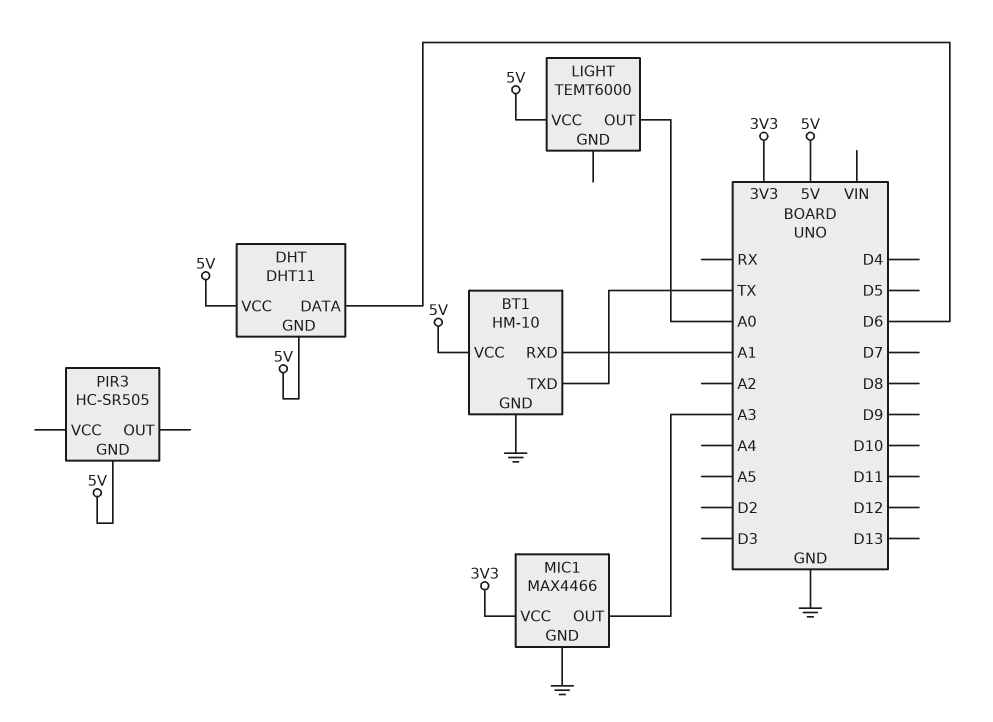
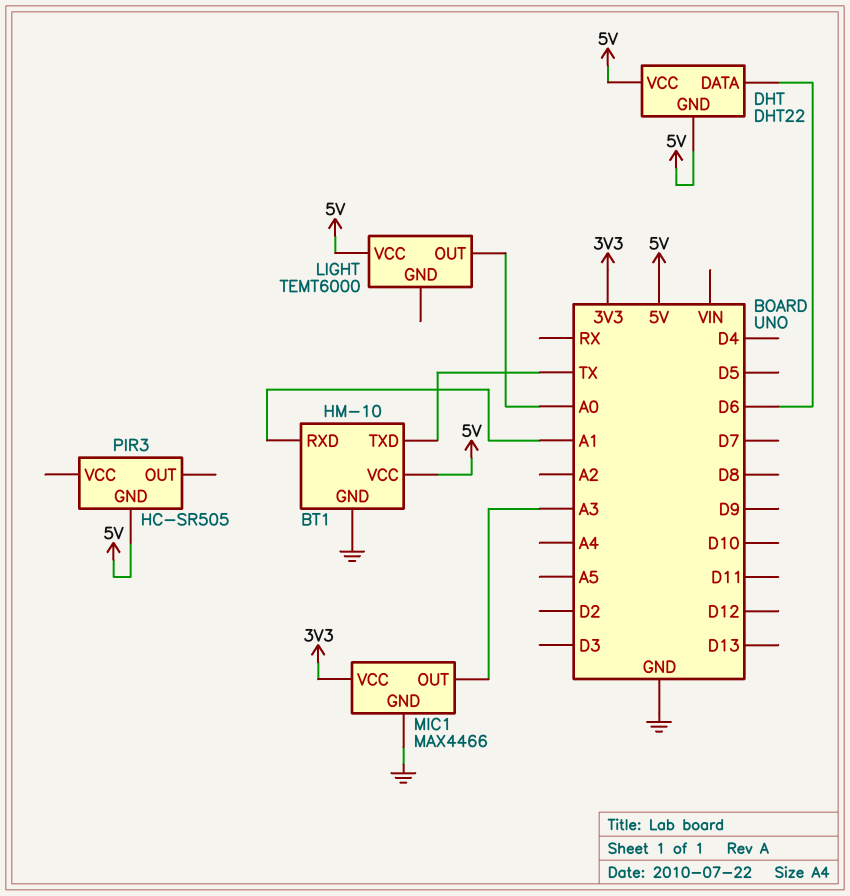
DHT: DHT11 -> DHT22

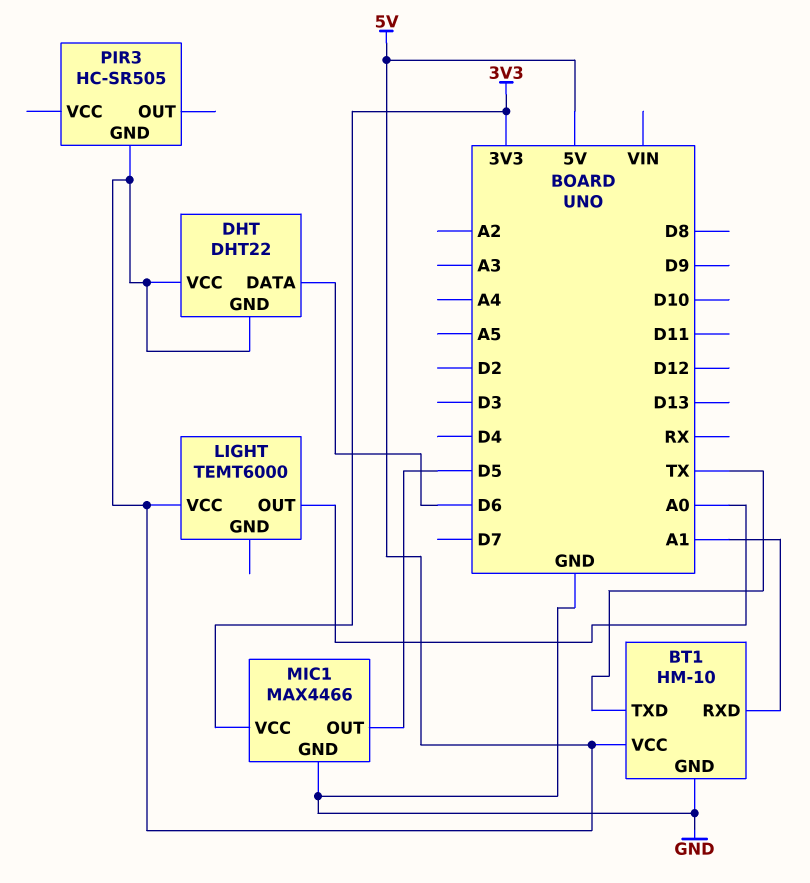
MIC1 pin OUT: A3 -> D5

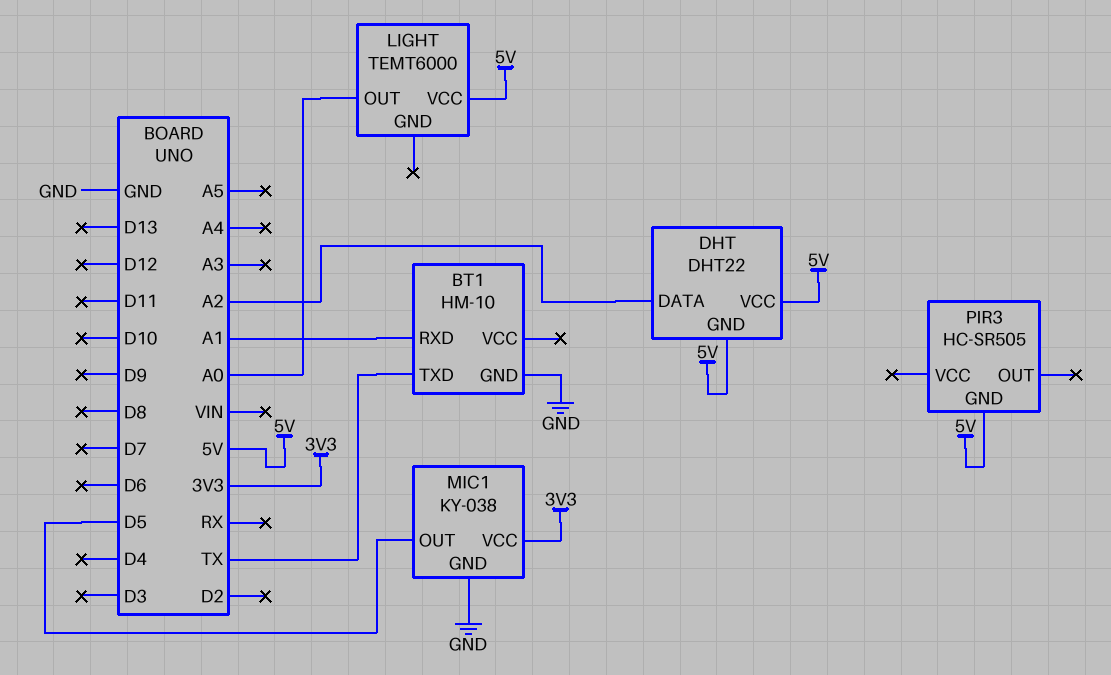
BT1 pin VCC: 5V -> none
DHT pin DATA: D6 -> A2
MIC1: MAX4466 -> KY-038

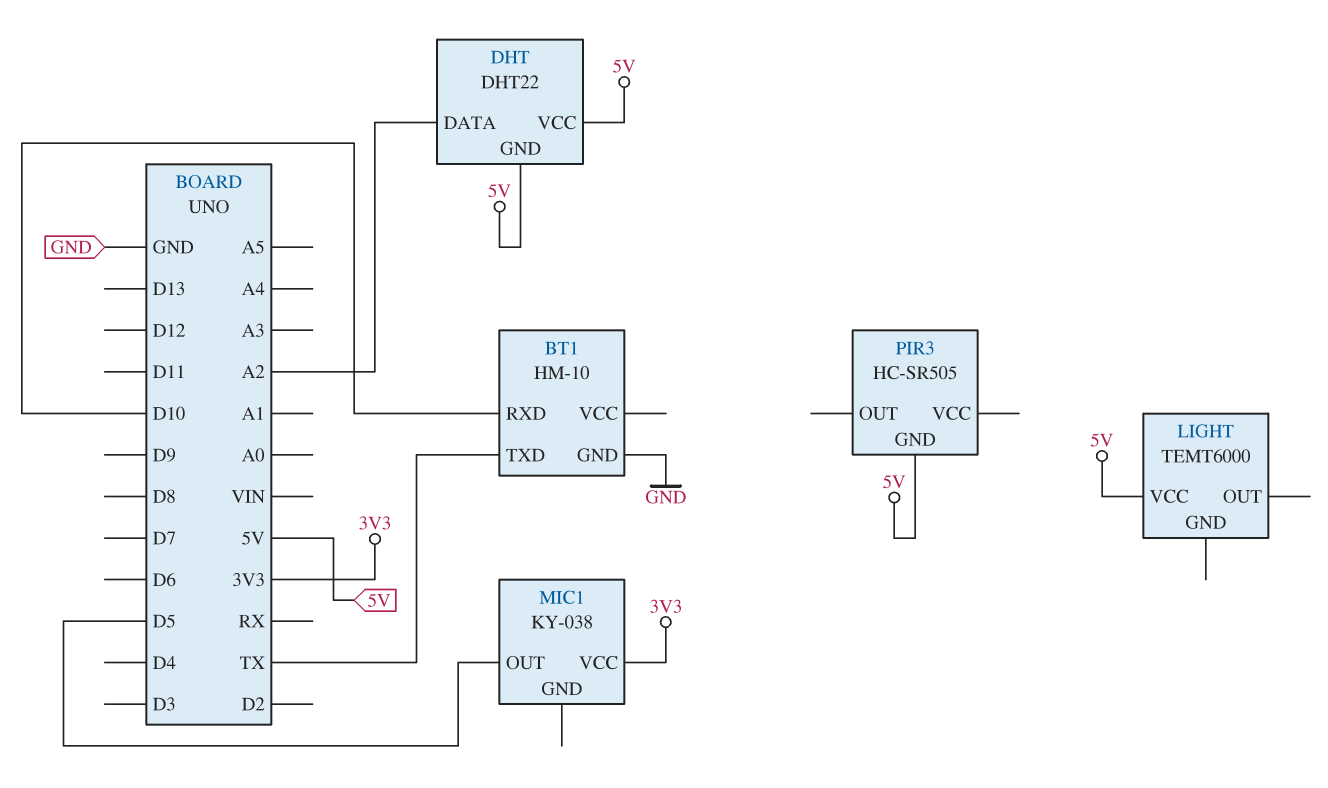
BT1 pin RXD: A1 -> D10
LIGHT pin OUT: A0 -> none
MIC1 pin GND: GND -> none

